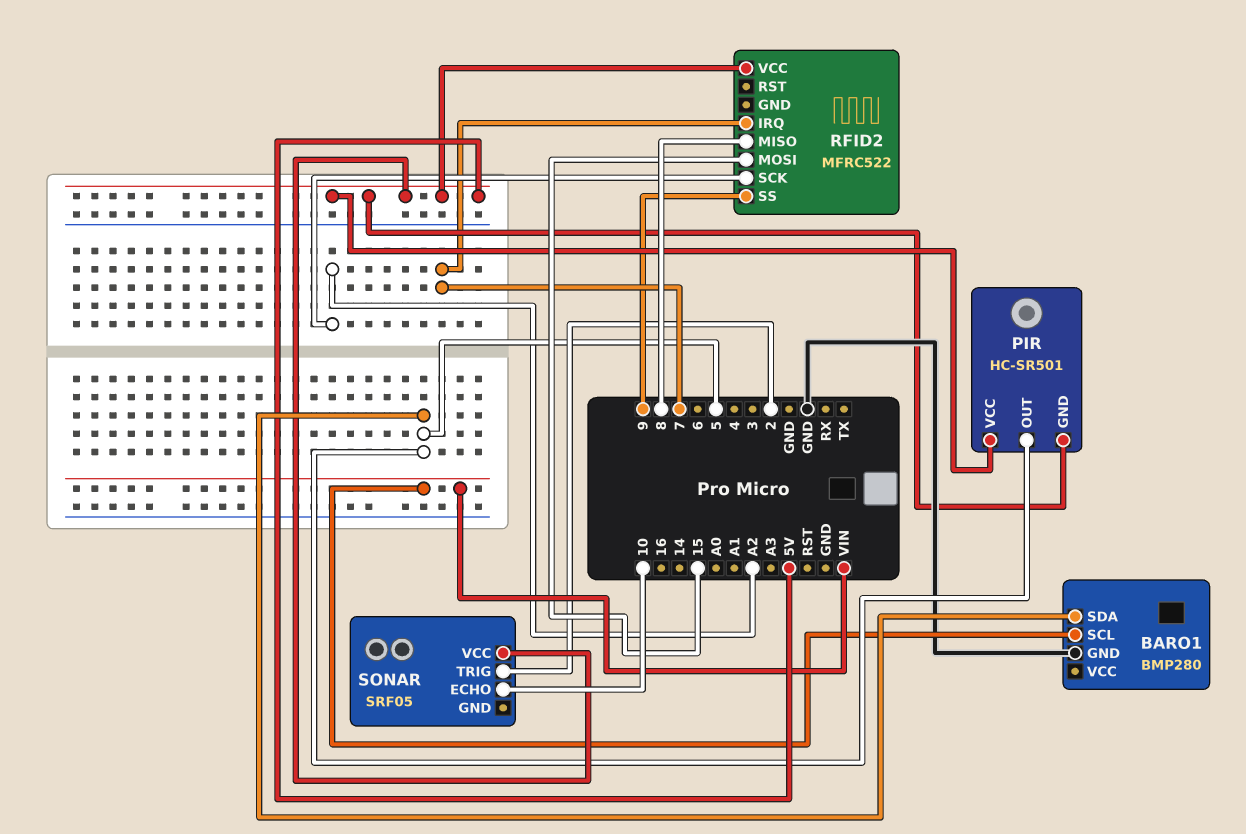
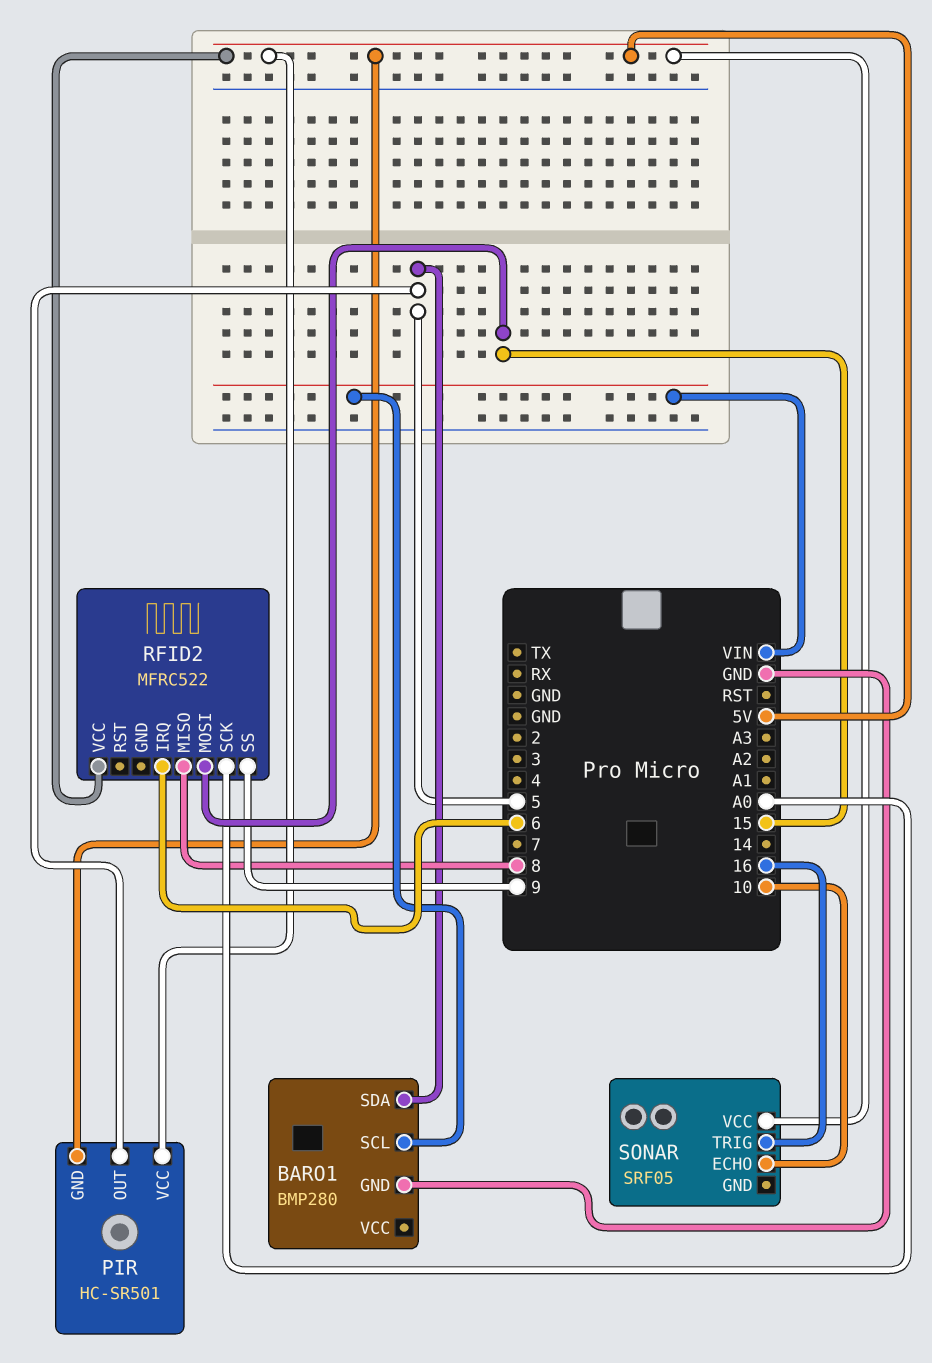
RFID2 pin IRQ: 7 -> 6
RFID2 pin SCK: A2 -> A0
SONAR pin TRIG: 2 -> 16

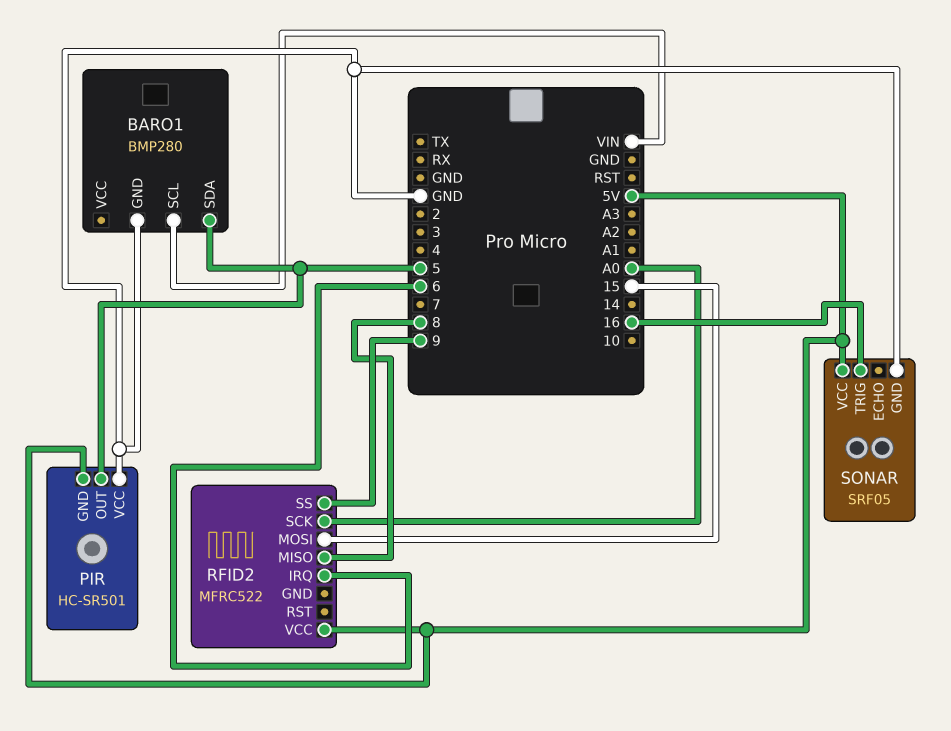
PIR pin VCC: 5V -> GND
SONAR pin ECHO: 10 -> none
SONAR pin GND: none -> GND

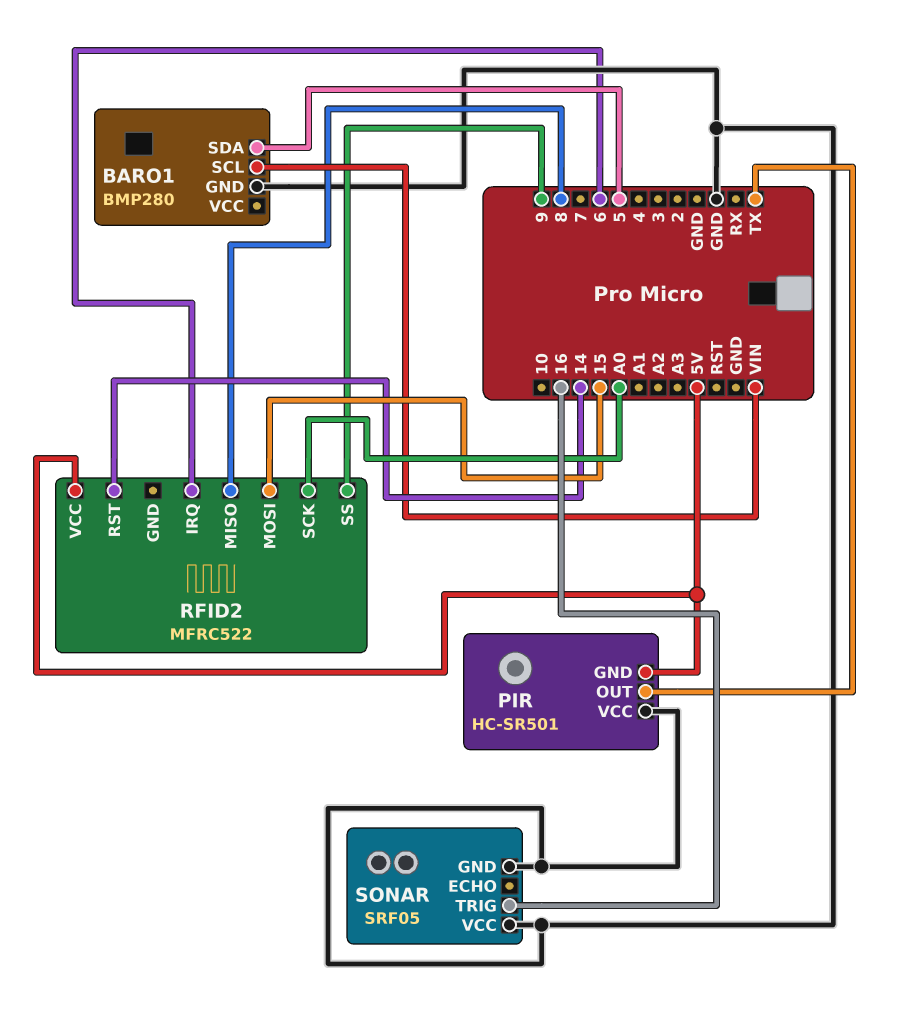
PIR pin OUT: 5 -> TX
RFID2 pin RST: none -> 14
SONAR pin VCC: 5V -> GND

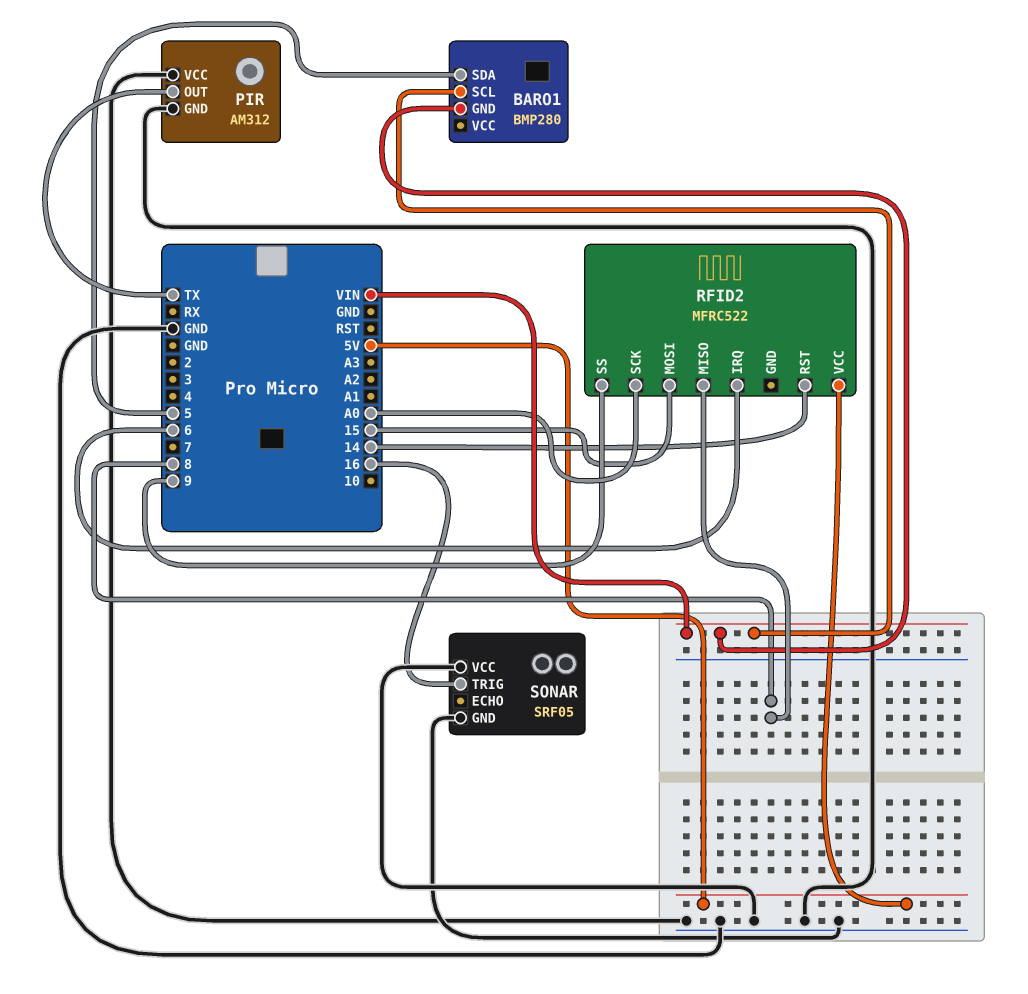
BARO1 pin GND: GND -> VIN
PIR: HC-SR501 -> AM312
PIR pin GND: 5V -> GND

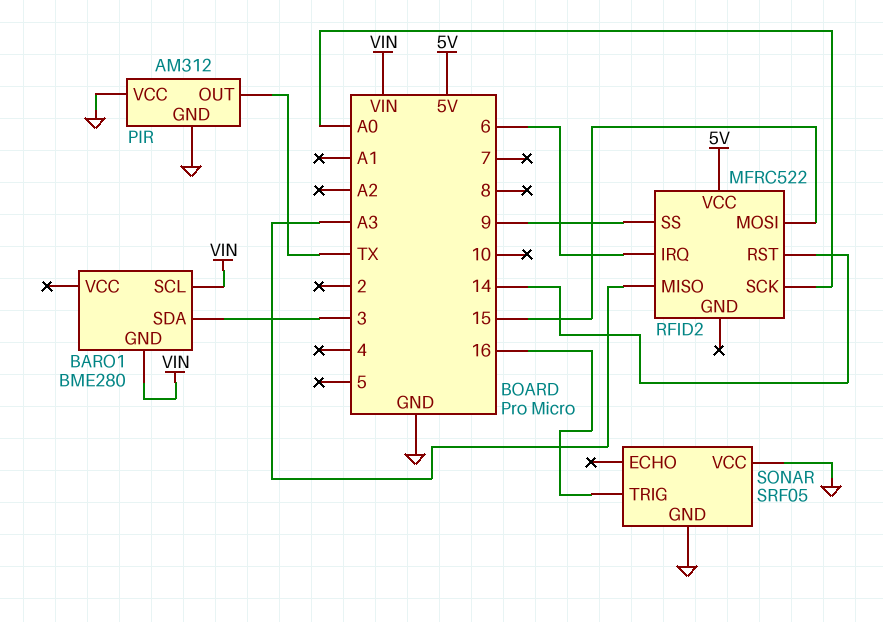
BARO1: BMP280 -> BME280
BARO1 pin SDA: 5 -> 3
RFID2 pin MISO: 8 -> A3

